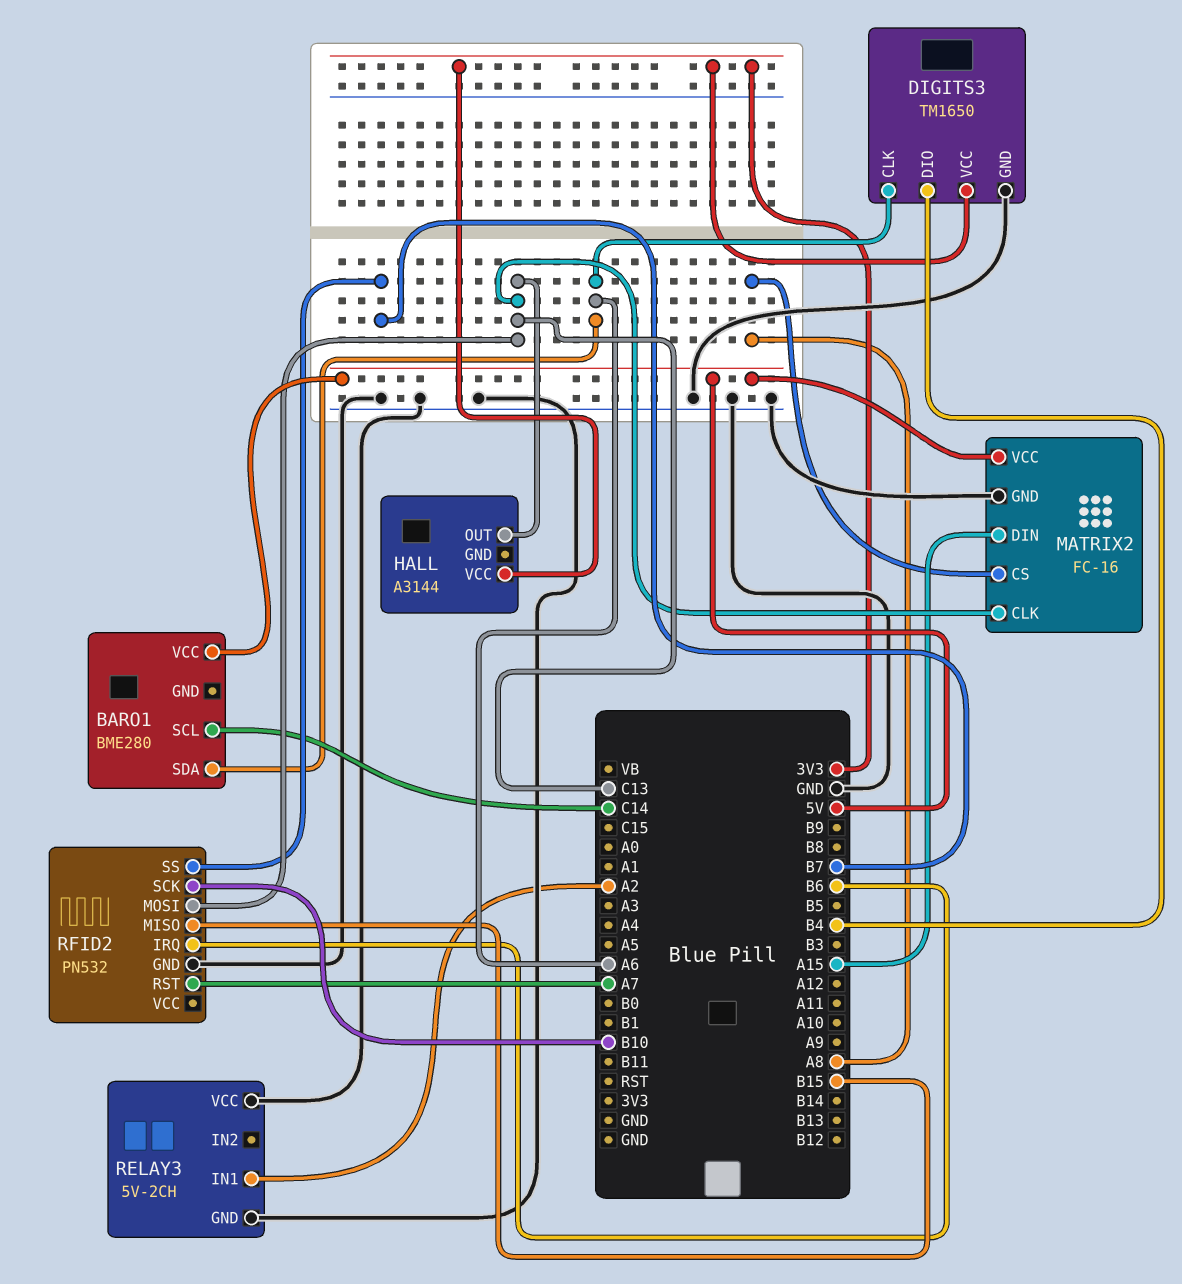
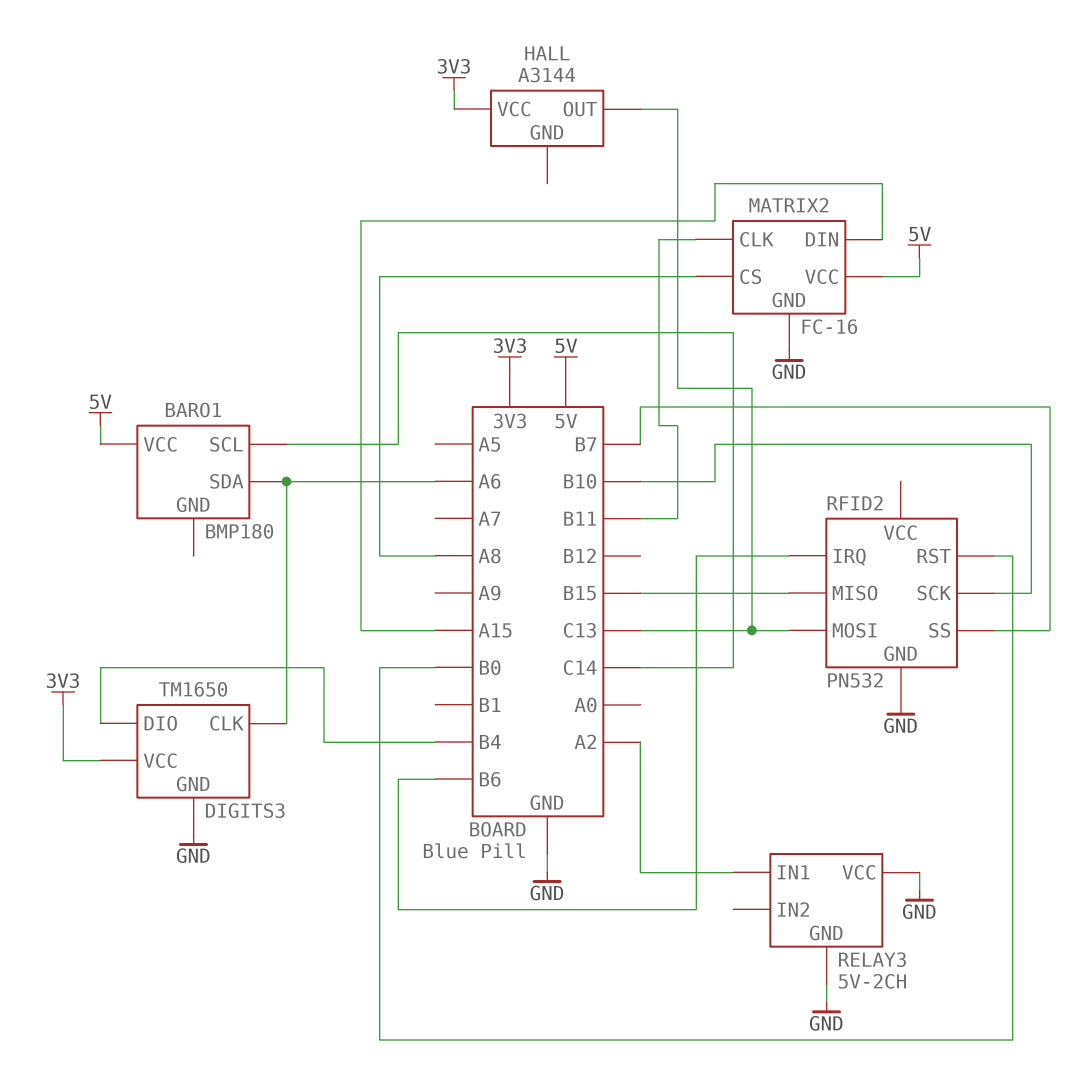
BARO1: BME280 -> BMP180
MATRIX2 pin CLK: C13 -> B11
RFID2 pin RST: A7 -> B0

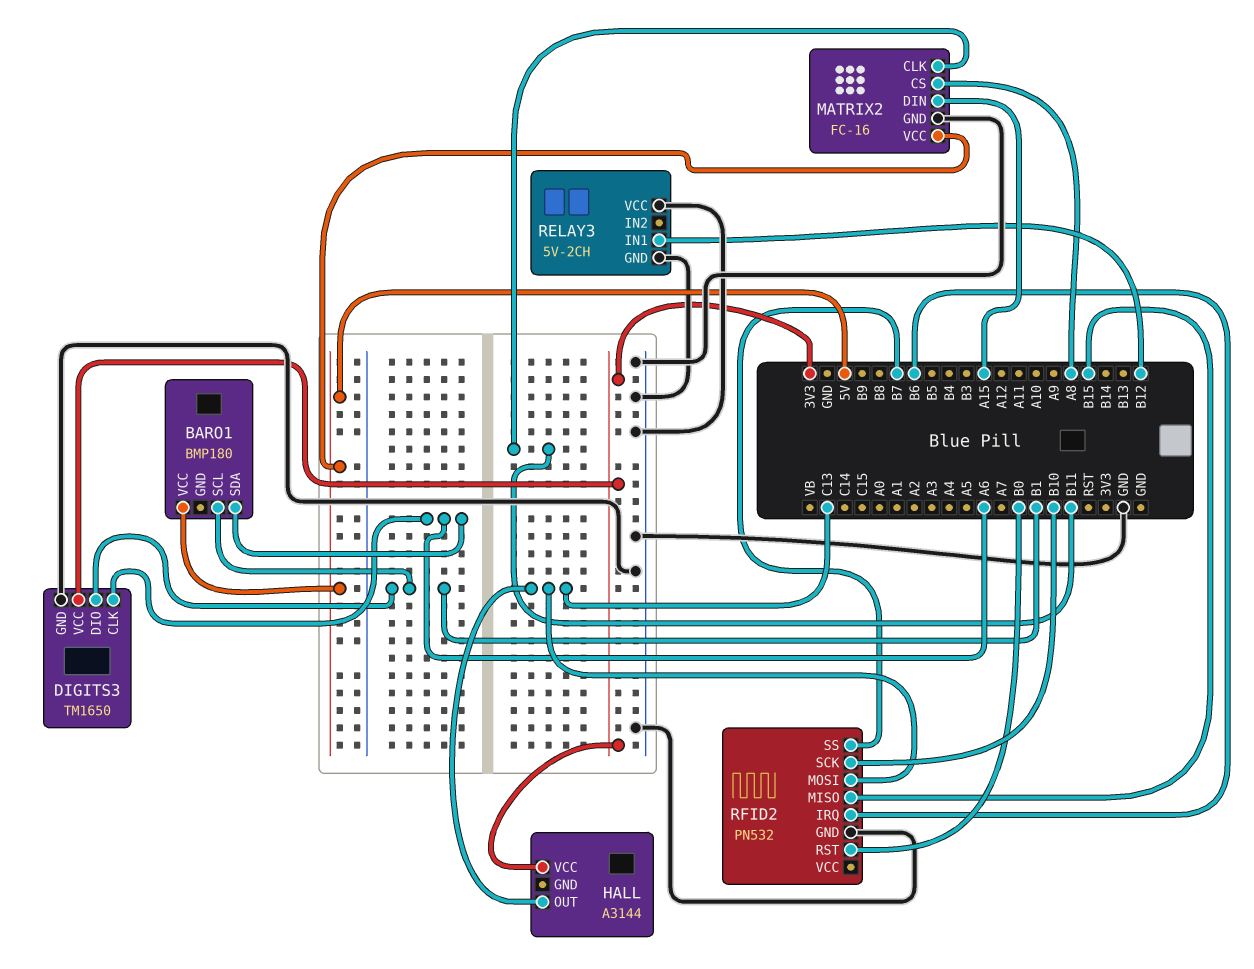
BARO1 pin SCL: C14 -> B1
DIGITS3 pin DIO: B4 -> B1
RELAY3 pin IN1: A2 -> B12

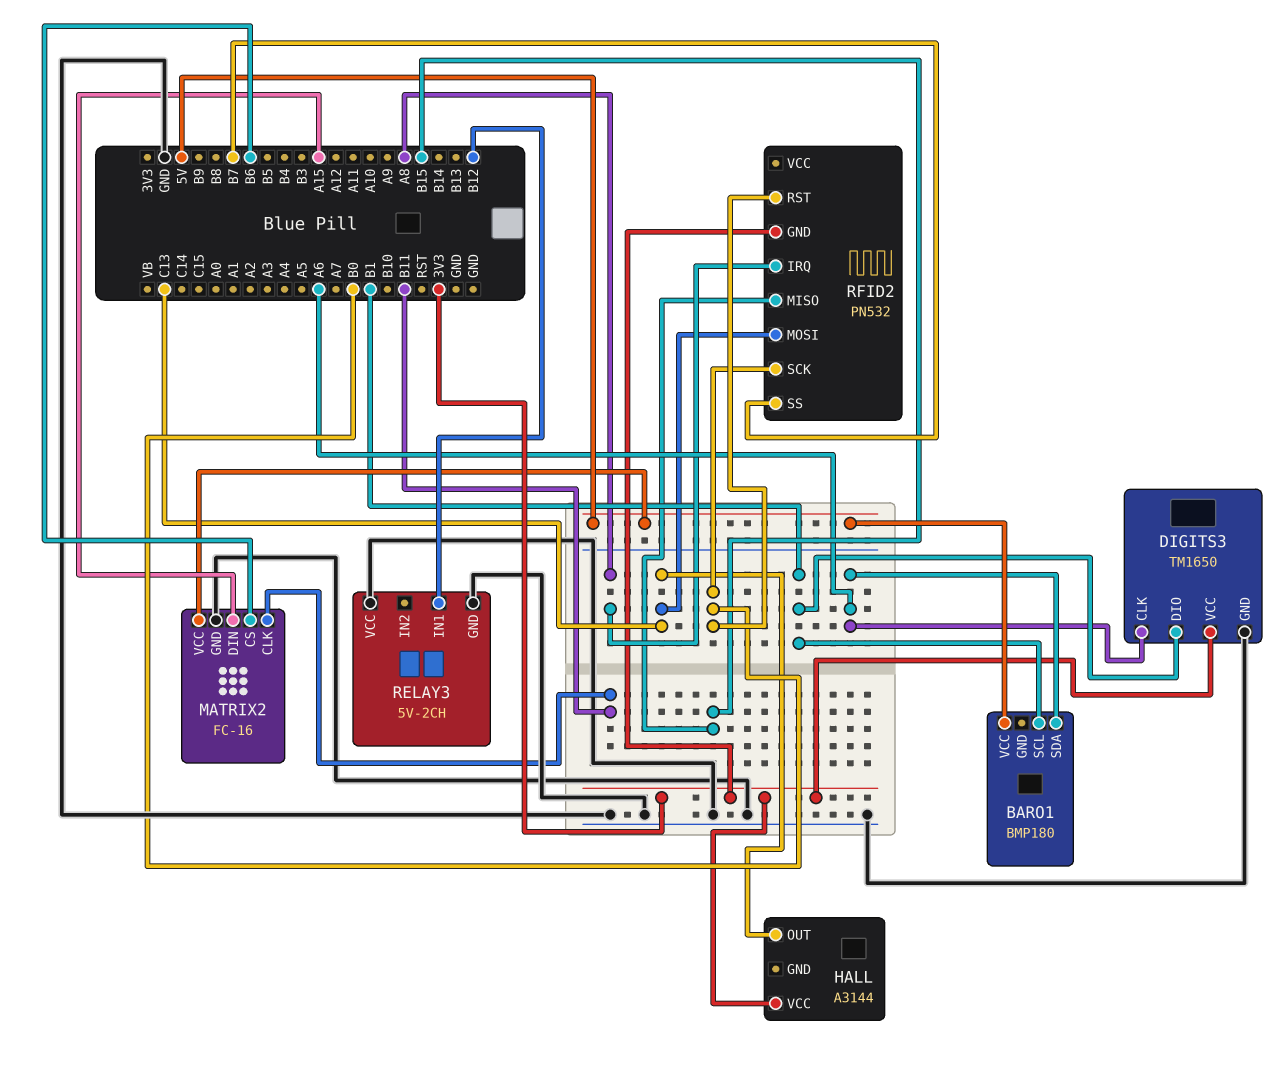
MATRIX2 pin CS: A8 -> B6
RFID2 pin GND: GND -> 3V3
RFID2 pin IRQ: B6 -> A8
RFID2 pin SCK: B10 -> B0

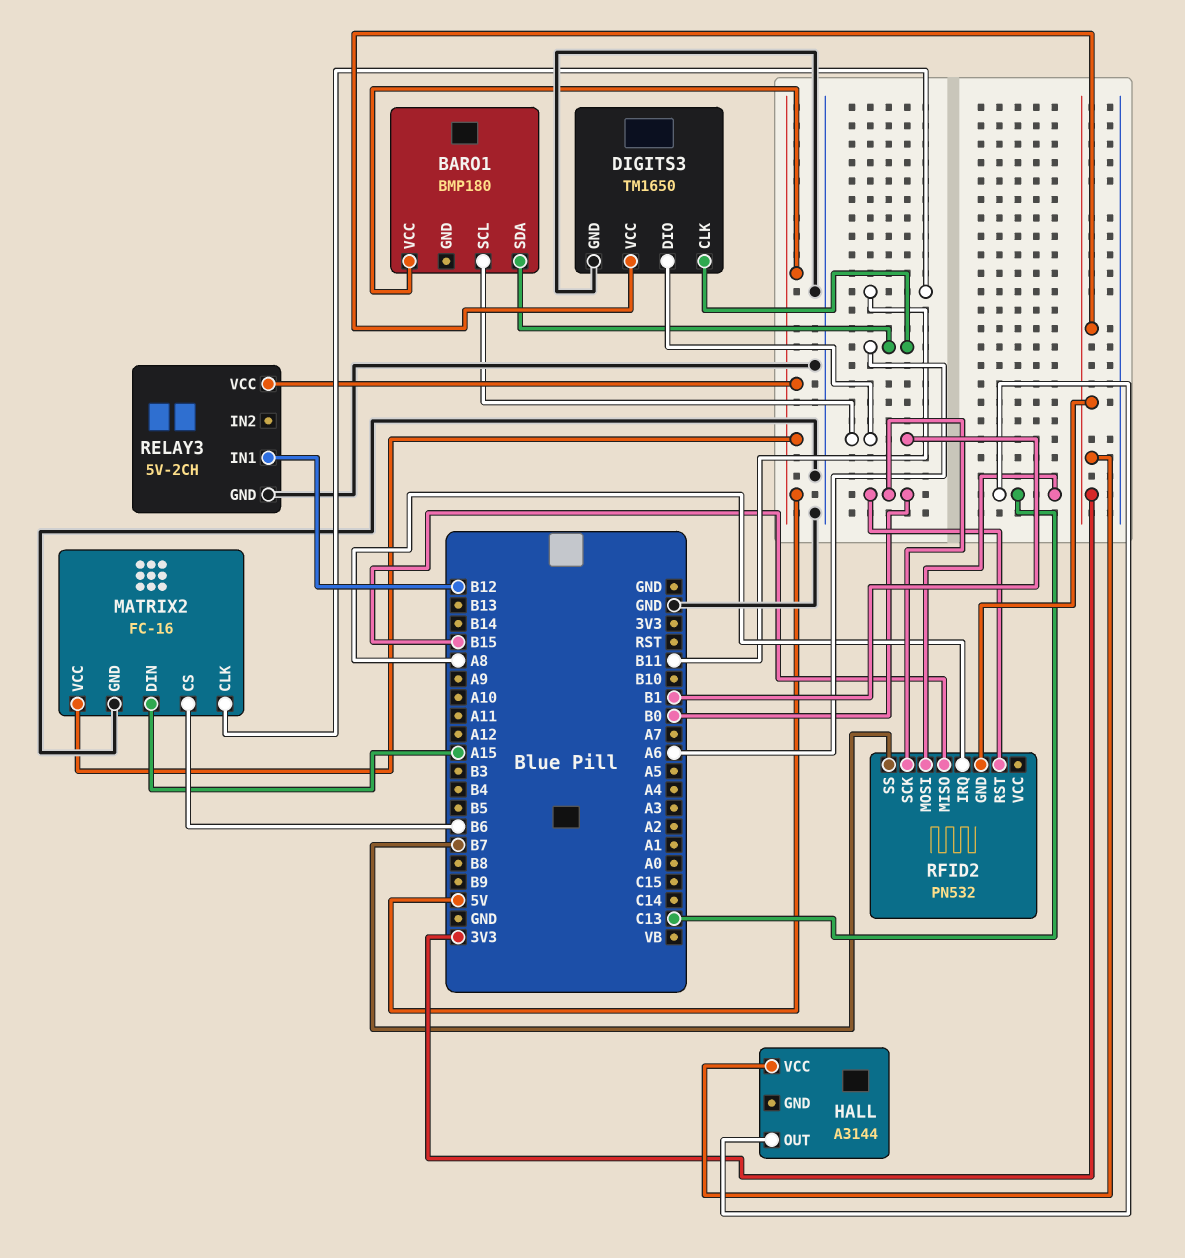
RELAY3 pin VCC: GND -> 5V

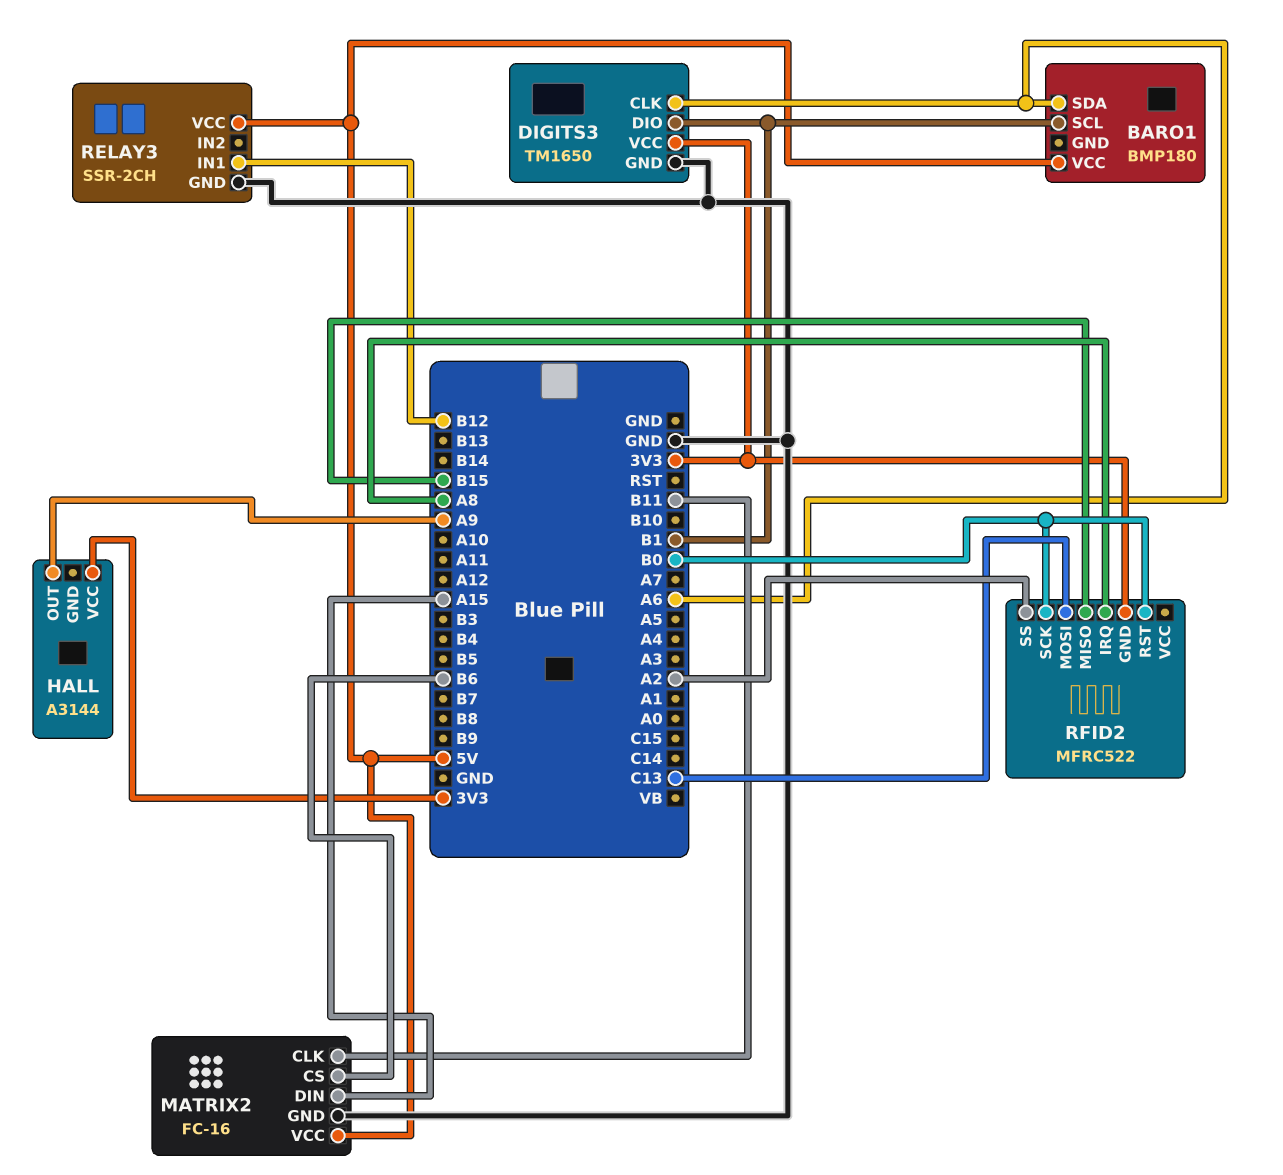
HALL pin OUT: C13 -> A9
RELAY3: 5V-2CH -> SSR-2CH
RFID2: PN532 -> MFRC522
RFID2 pin SS: B7 -> A2

